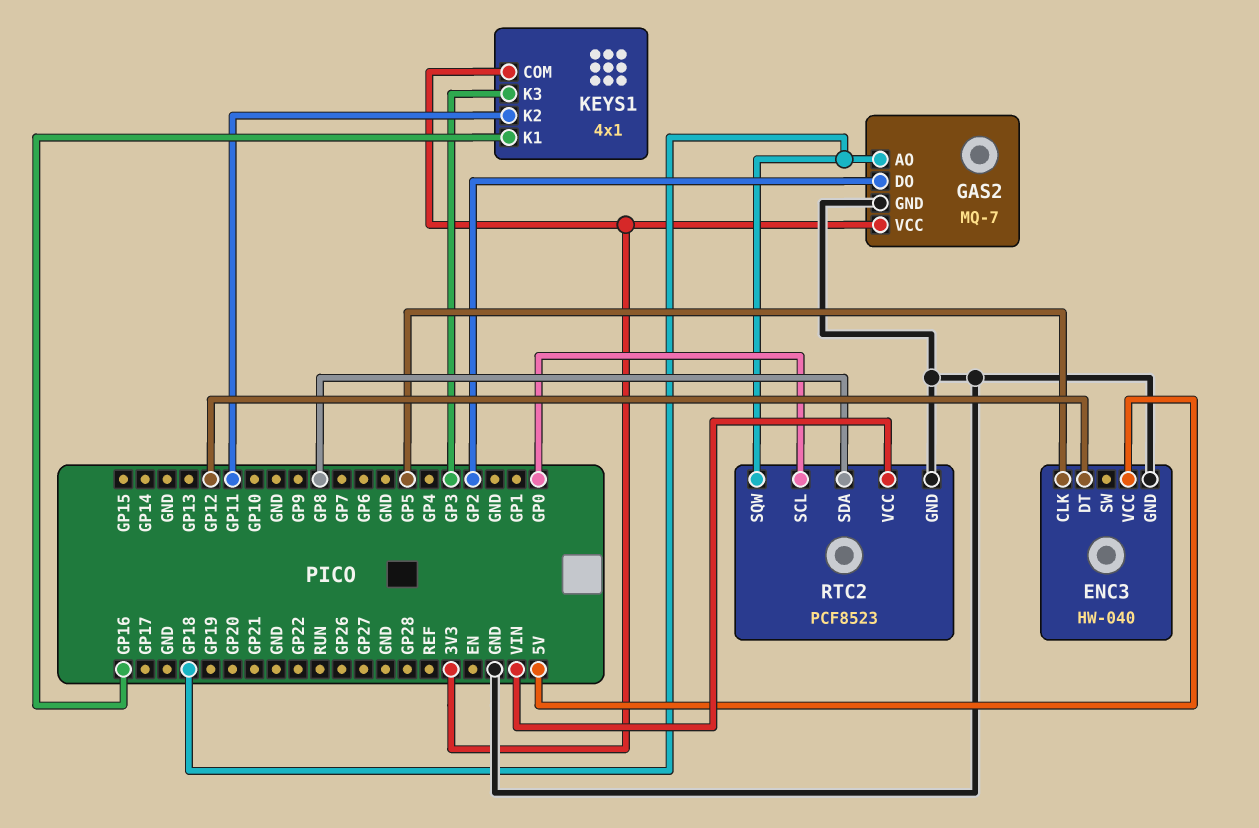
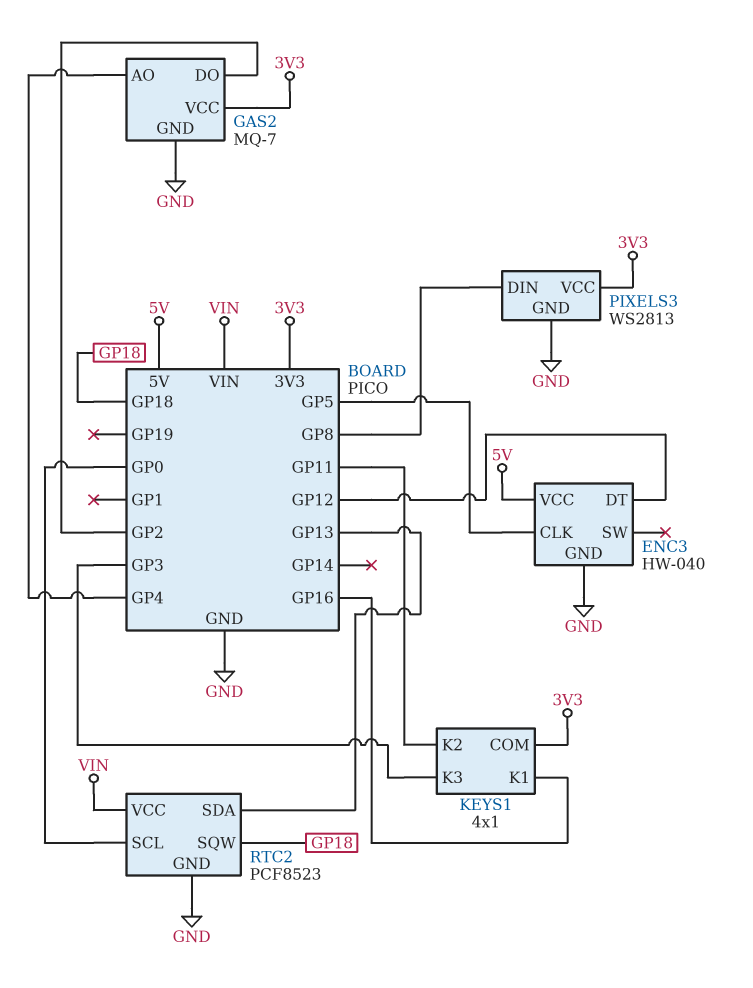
GAS2 pin AO: GP18 -> GP4
PIXELS3: none -> WS2813
PIXELS3 pin DIN: none -> GP8
PIXELS3 pin GND: none -> GND
PIXELS3 pin VCC: none -> 3V3
RTC2 pin SDA: GP8 -> GP13

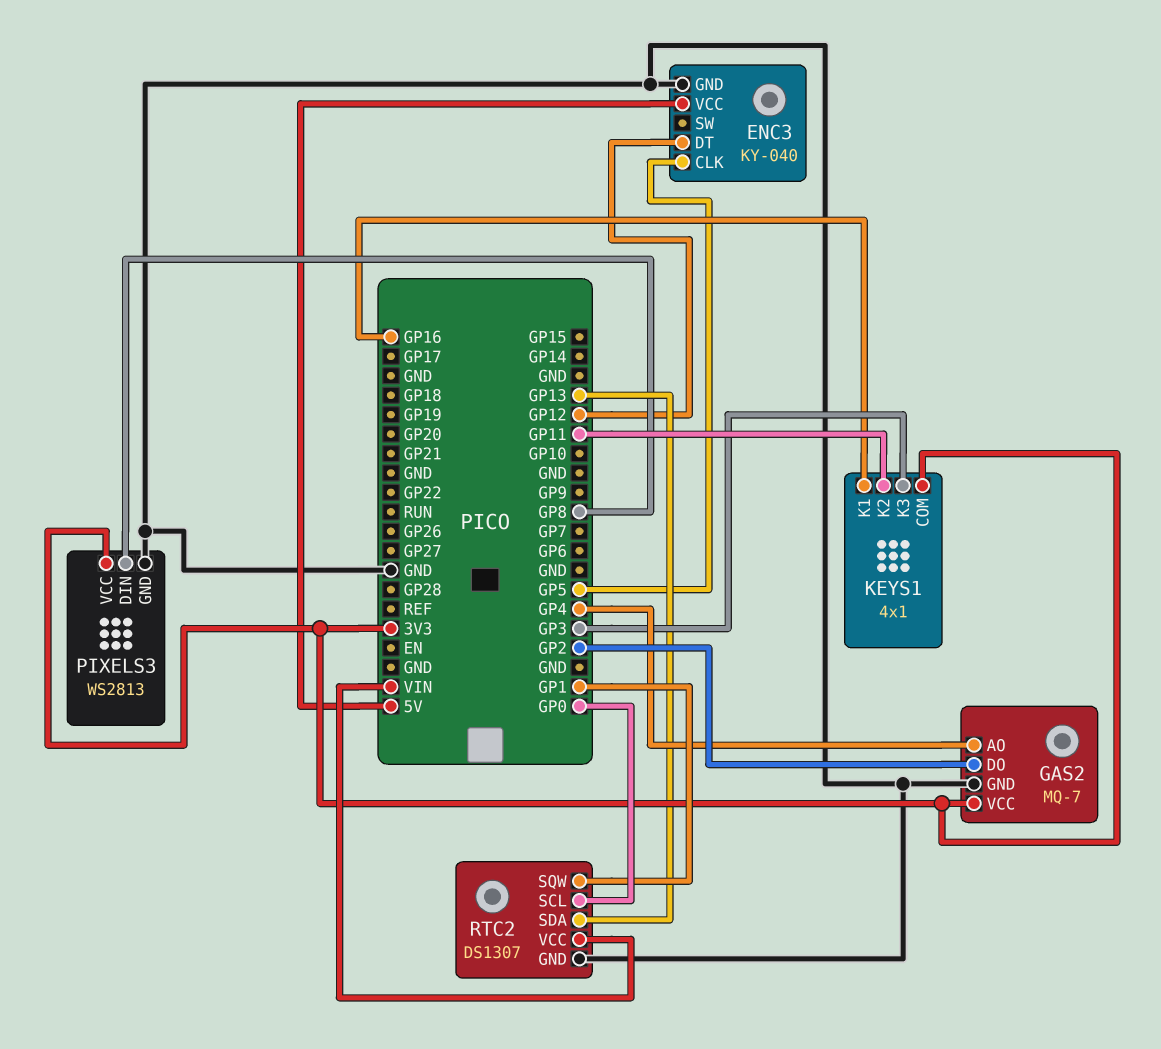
ENC3: HW-040 -> KY-040
RTC2: PCF8523 -> DS1307
RTC2 pin SQW: GP18 -> GP1

